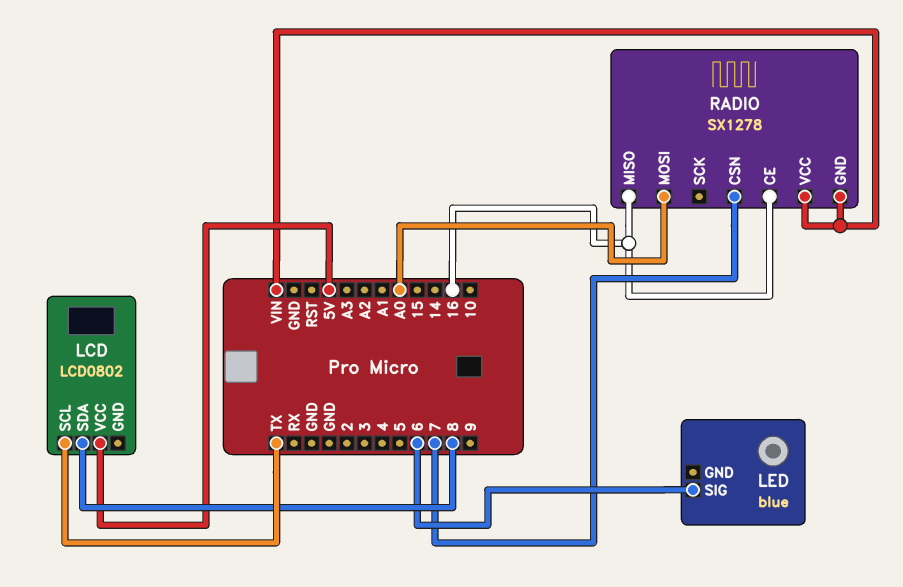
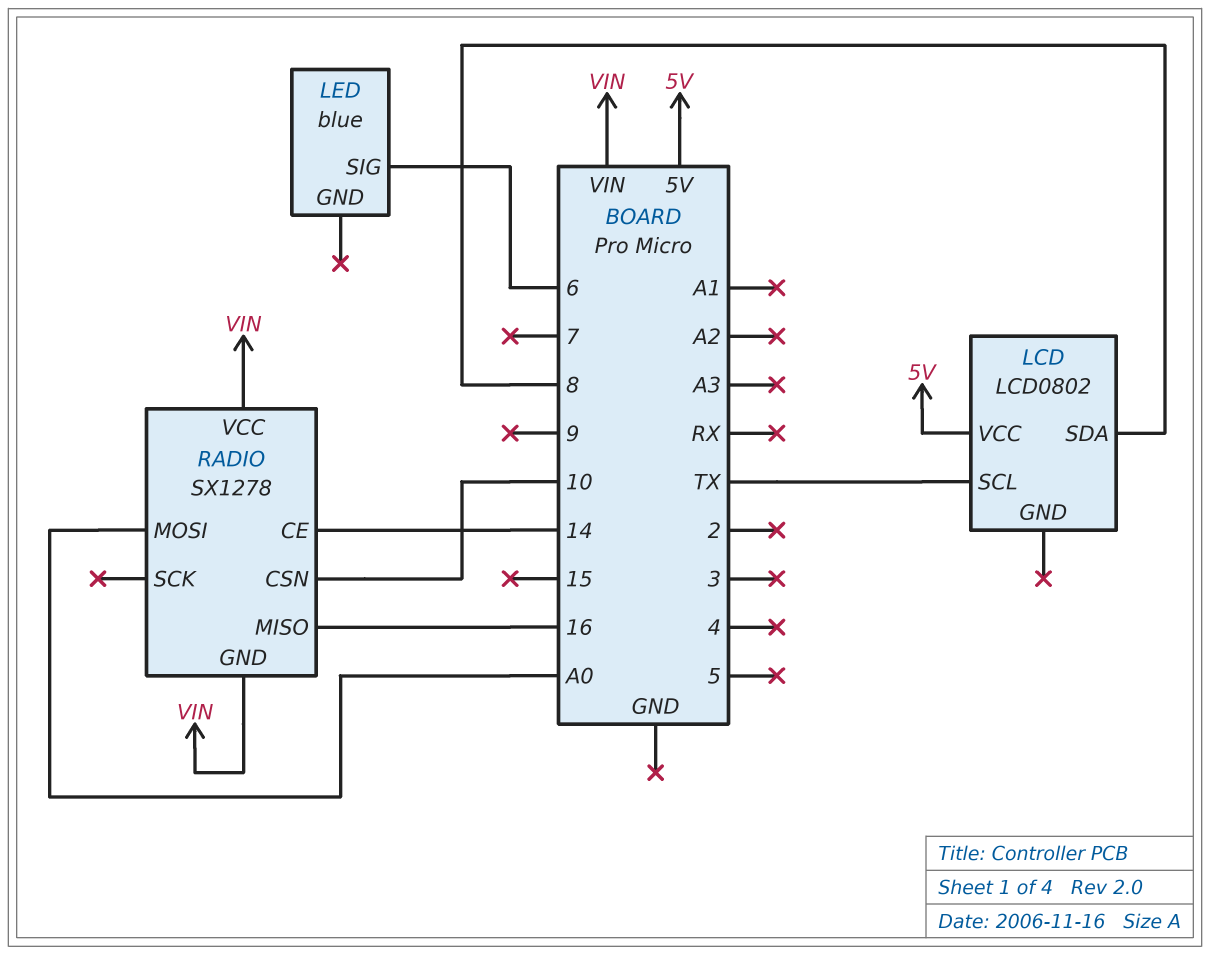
RADIO pin CE: 16 -> 14
RADIO pin CSN: 7 -> 10

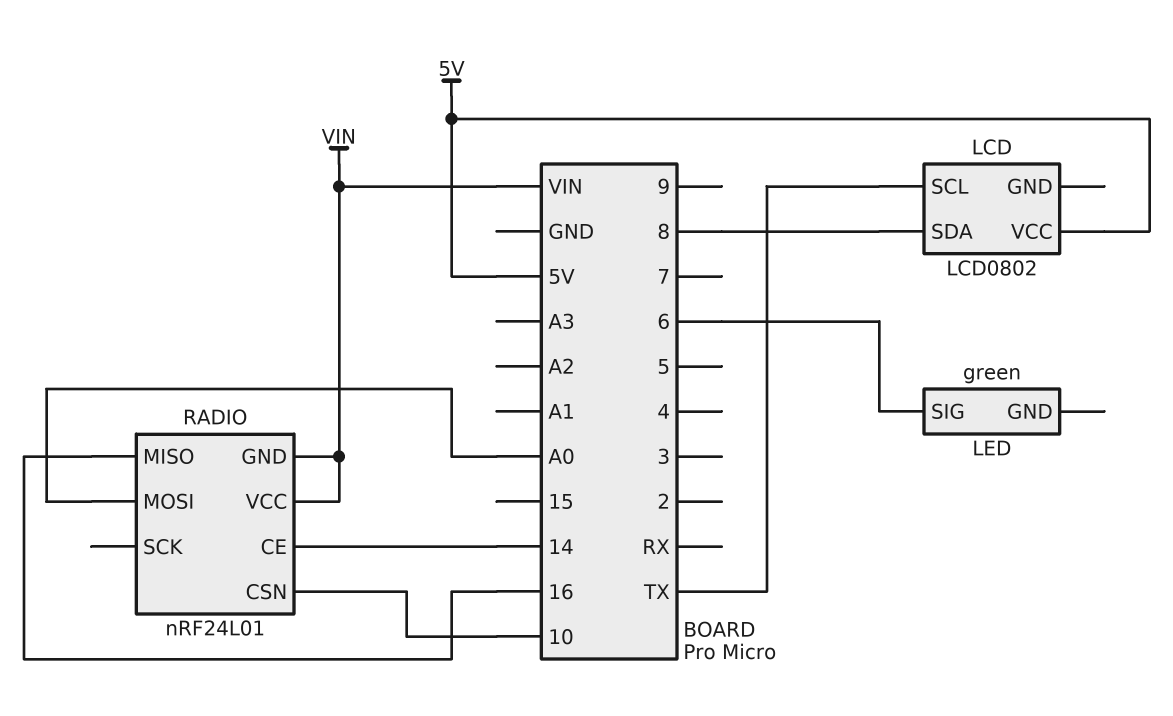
LED: blue -> green
RADIO: SX1278 -> nRF24L01

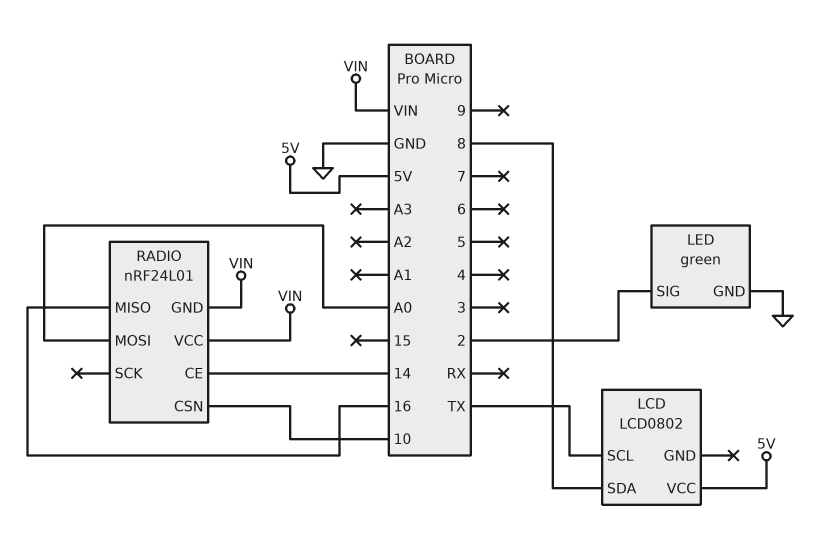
LED pin GND: none -> GND
LED pin SIG: 6 -> 2

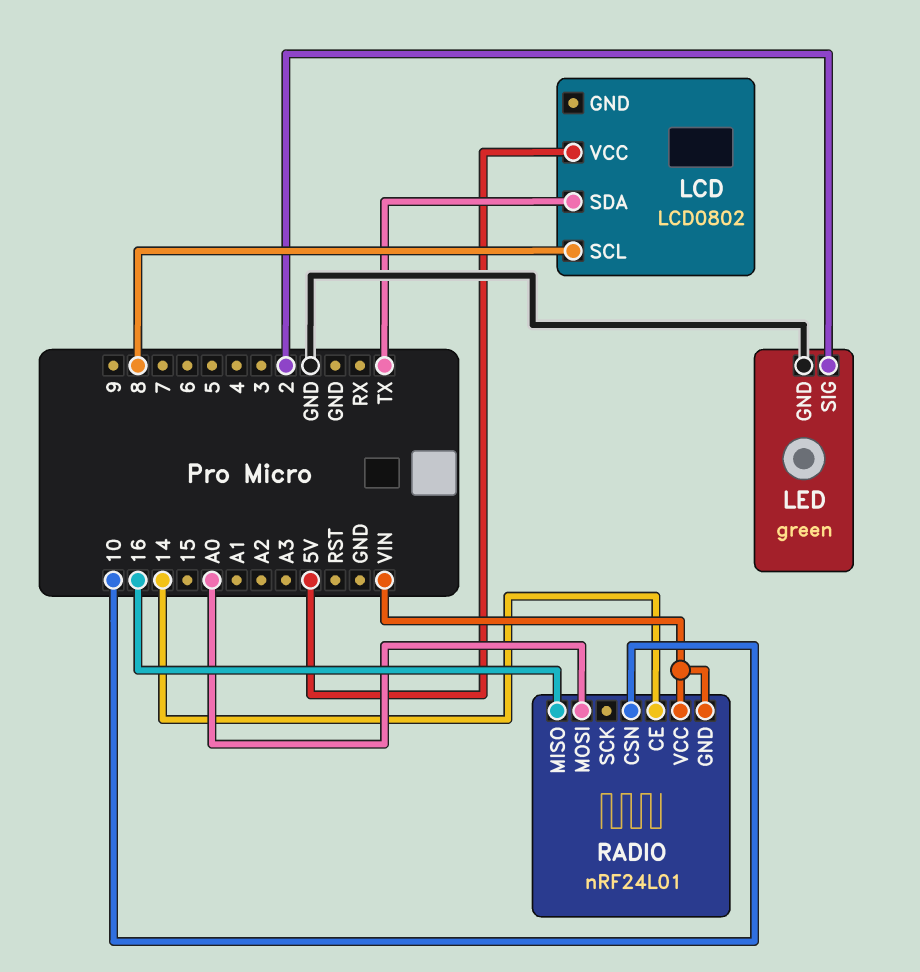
LCD pin SCL: TX -> 8
LCD pin SDA: 8 -> TX

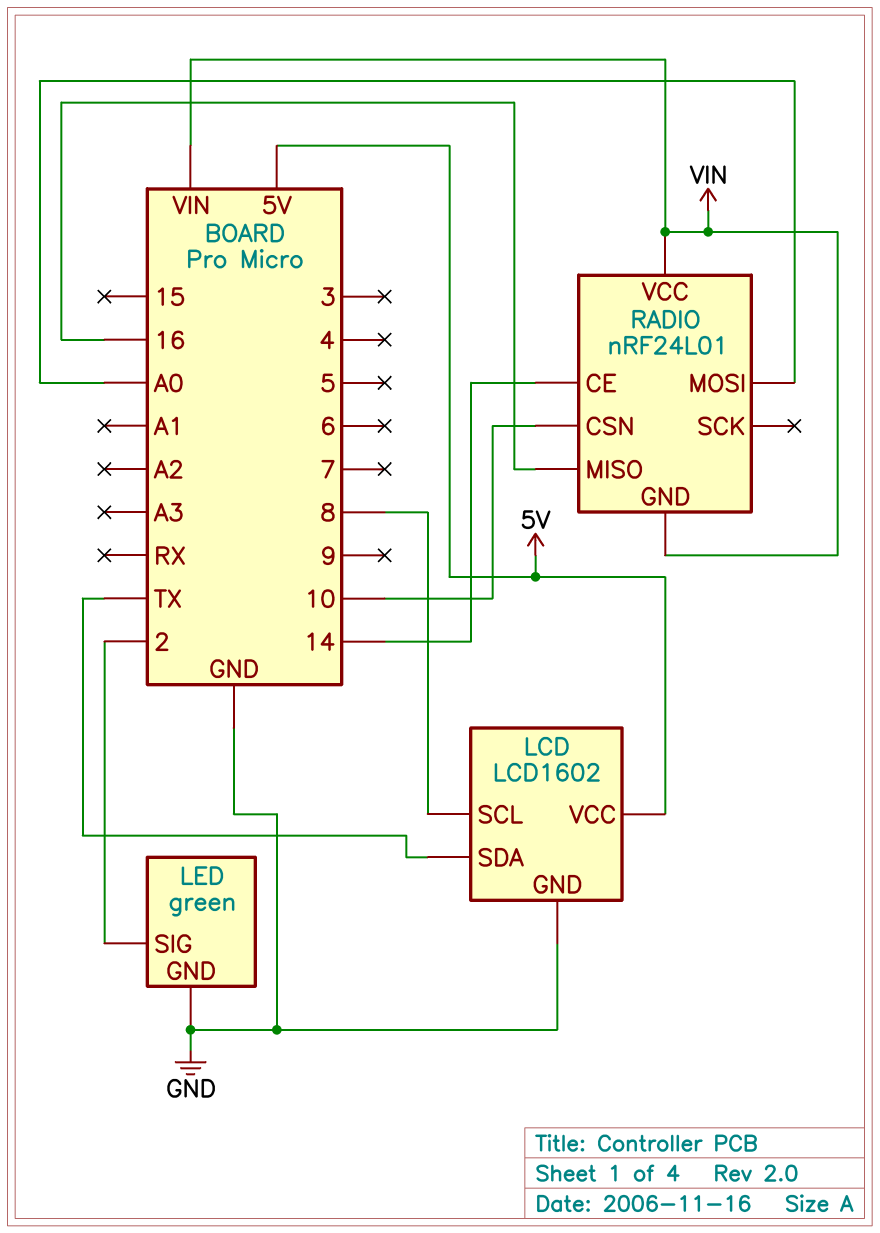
LCD: LCD0802 -> LCD1602
LCD pin GND: none -> GND

